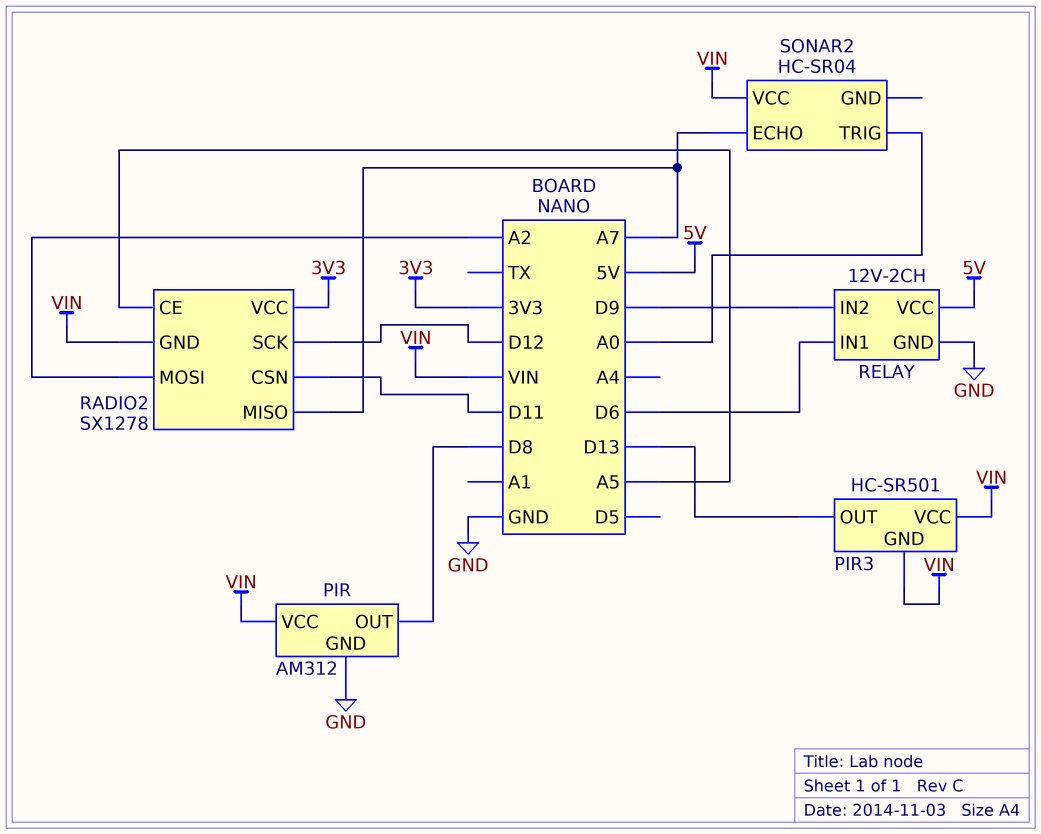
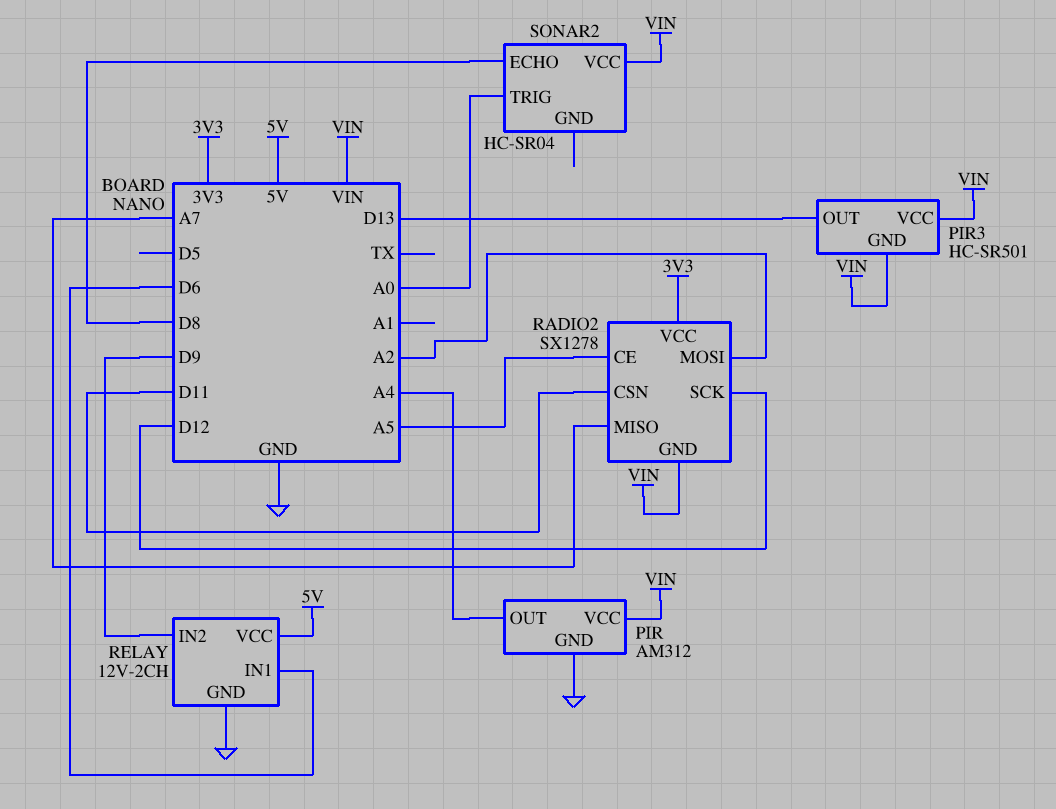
PIR pin OUT: D8 -> A4
SONAR2 pin ECHO: A7 -> D8

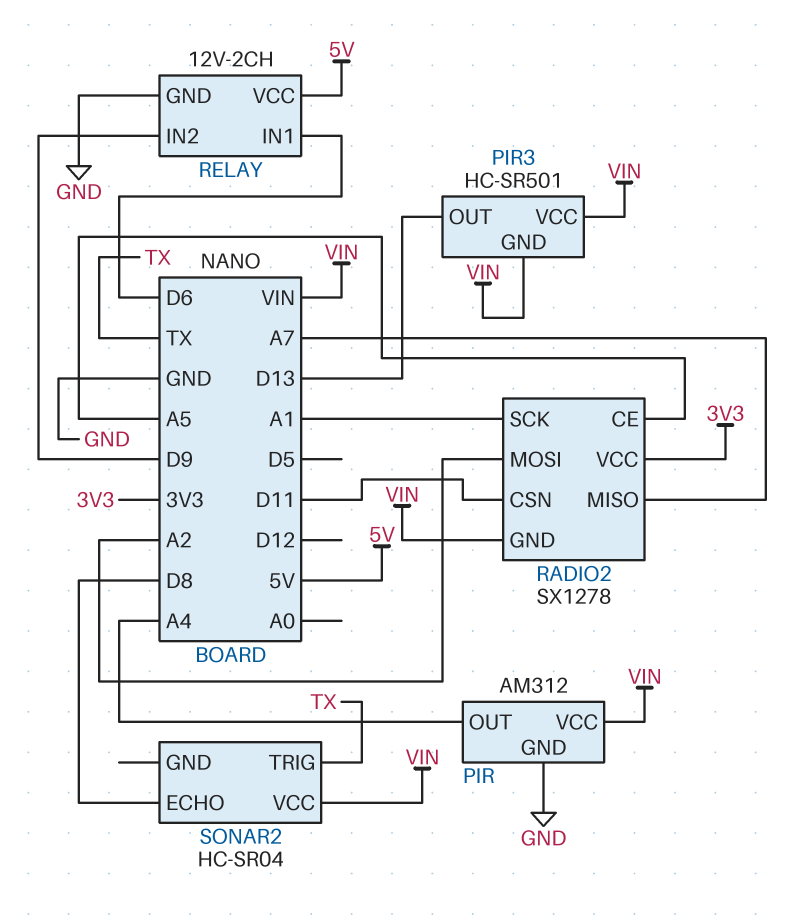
RADIO2 pin SCK: D12 -> A1
SONAR2 pin TRIG: A0 -> TX

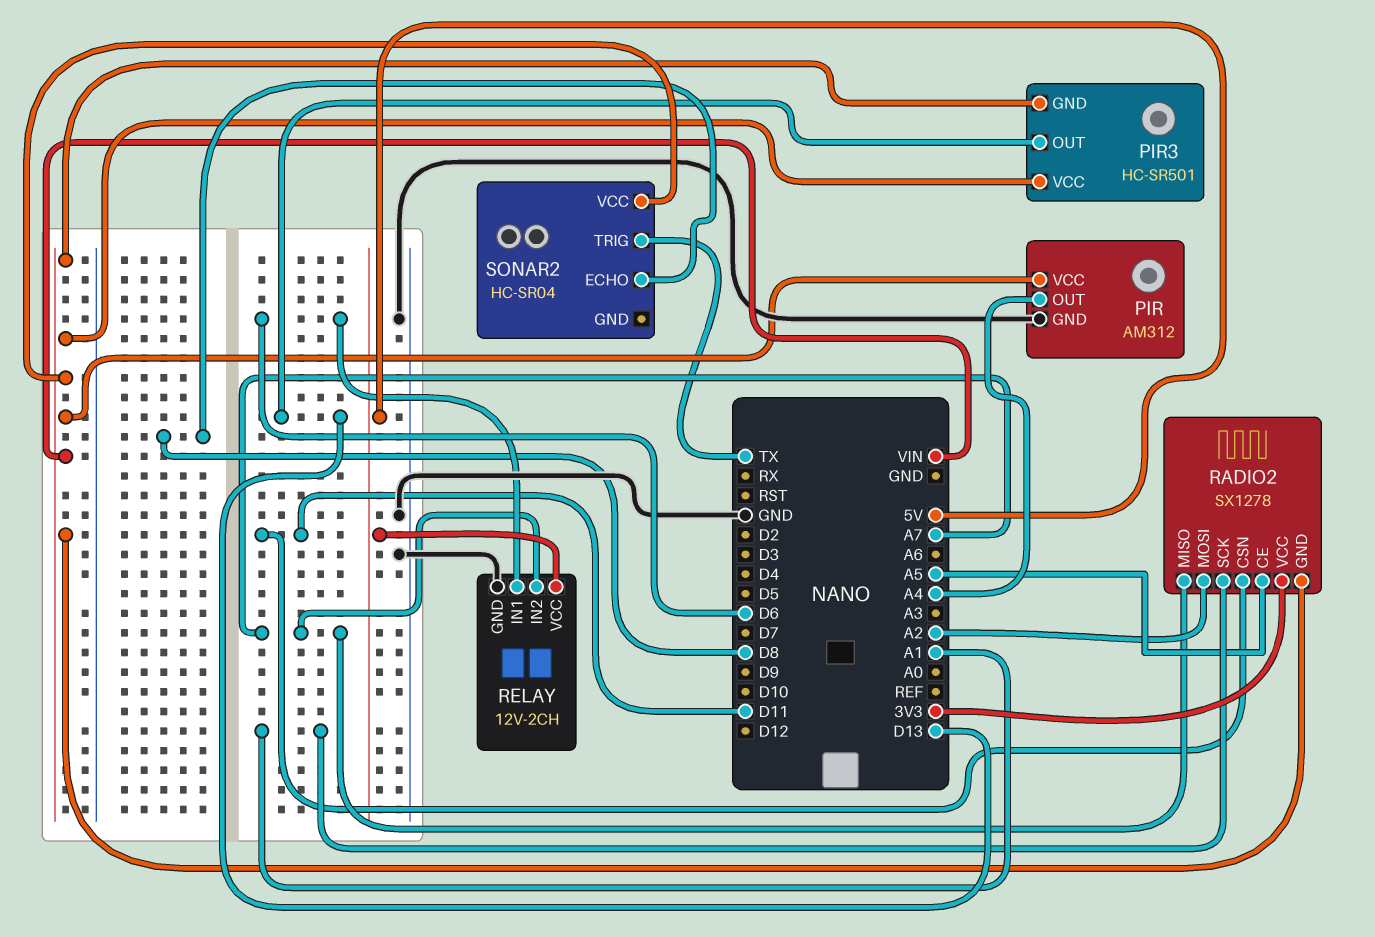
RELAY pin IN2: D9 -> A7

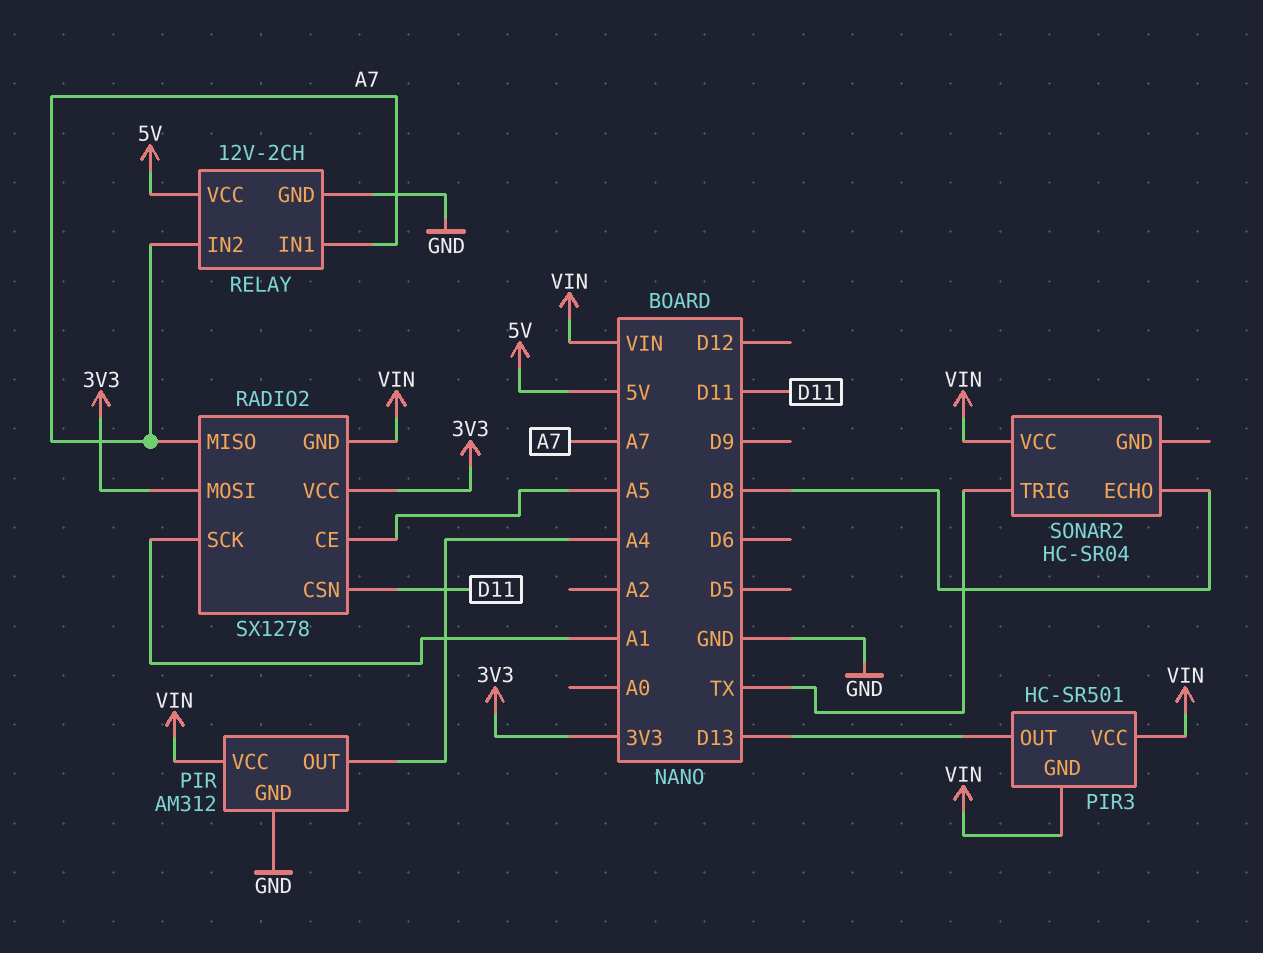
RADIO2 pin MOSI: A2 -> 3V3
RELAY pin IN1: D6 -> A7

